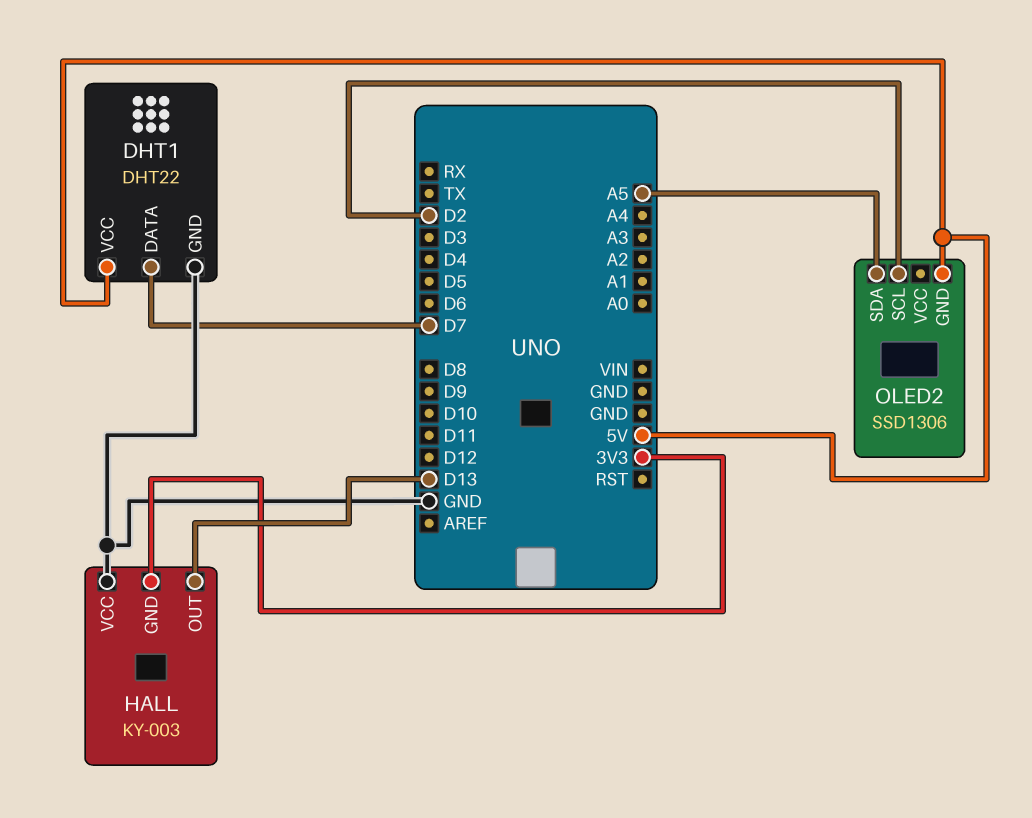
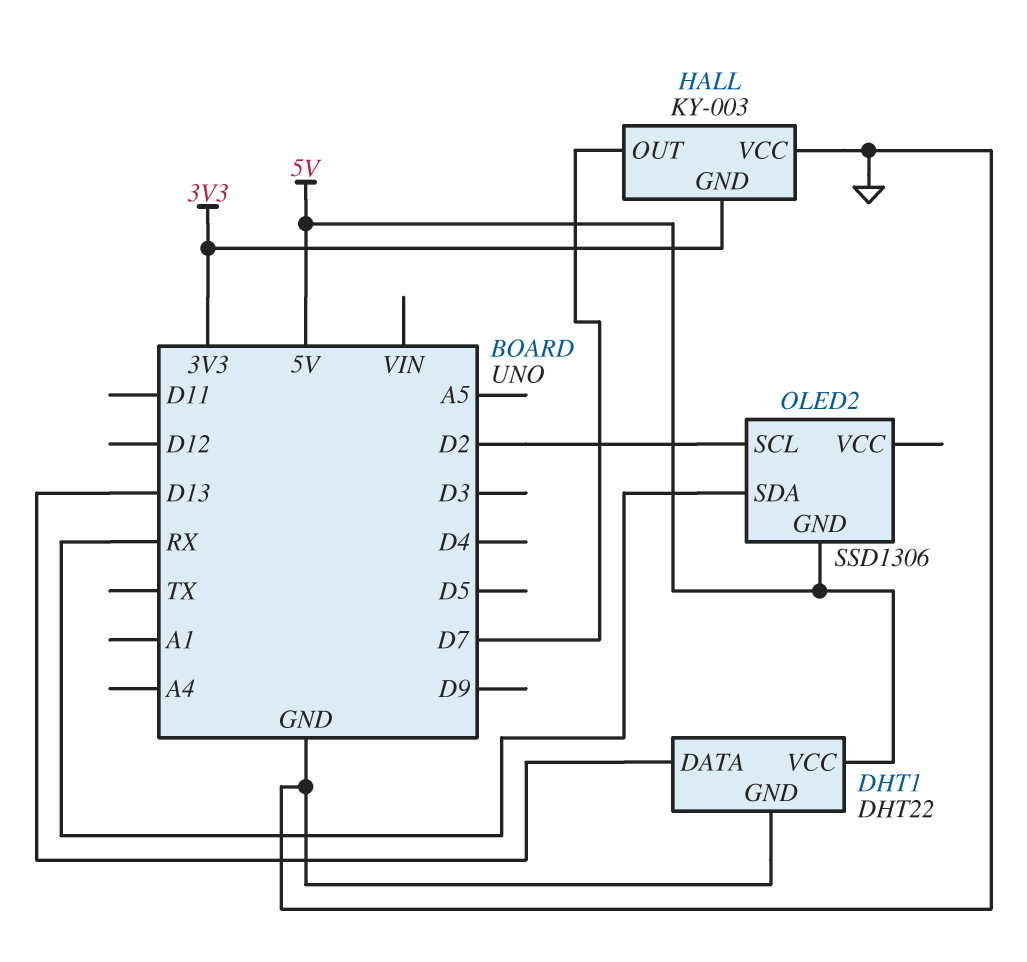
DHT1 pin DATA: D7 -> D13
HALL pin OUT: D13 -> D7
OLED2 pin SDA: A5 -> RX

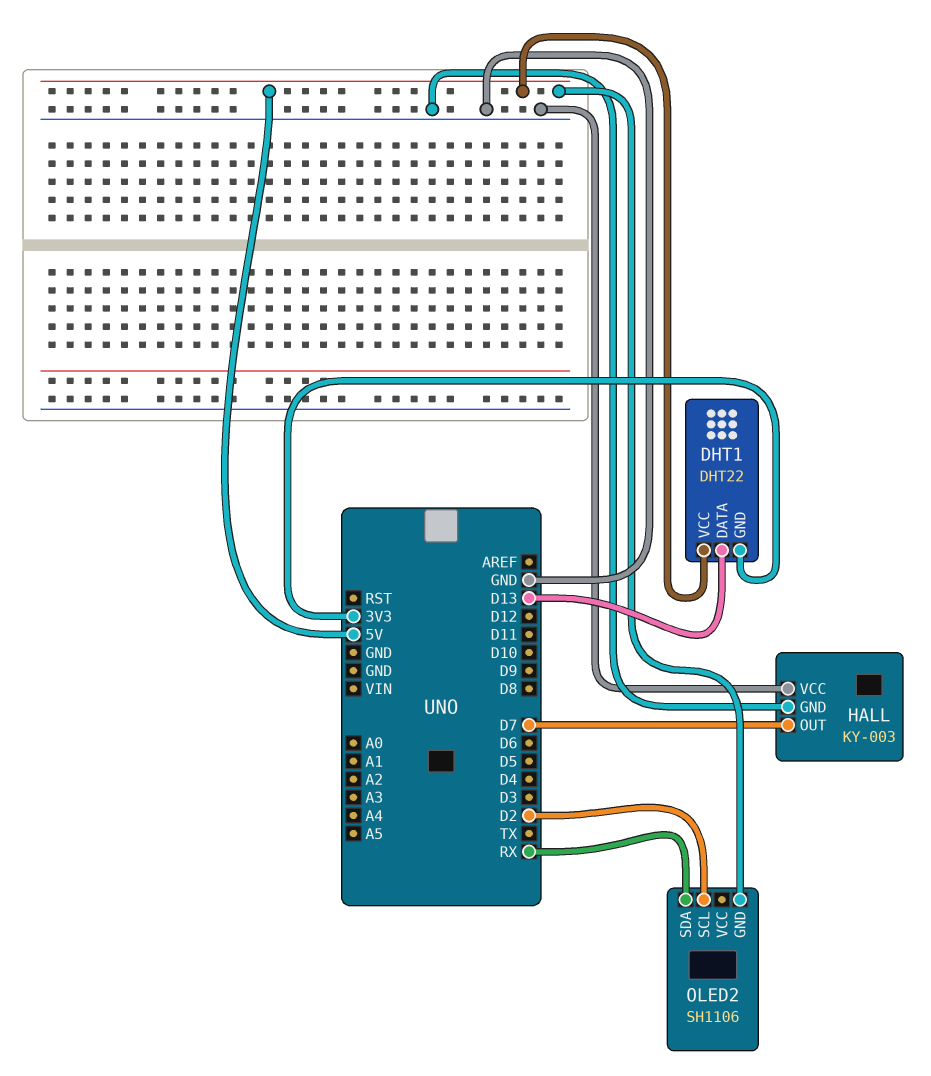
DHT1 pin GND: GND -> 3V3
HALL pin GND: 3V3 -> GND
OLED2: SSD1306 -> SH1106

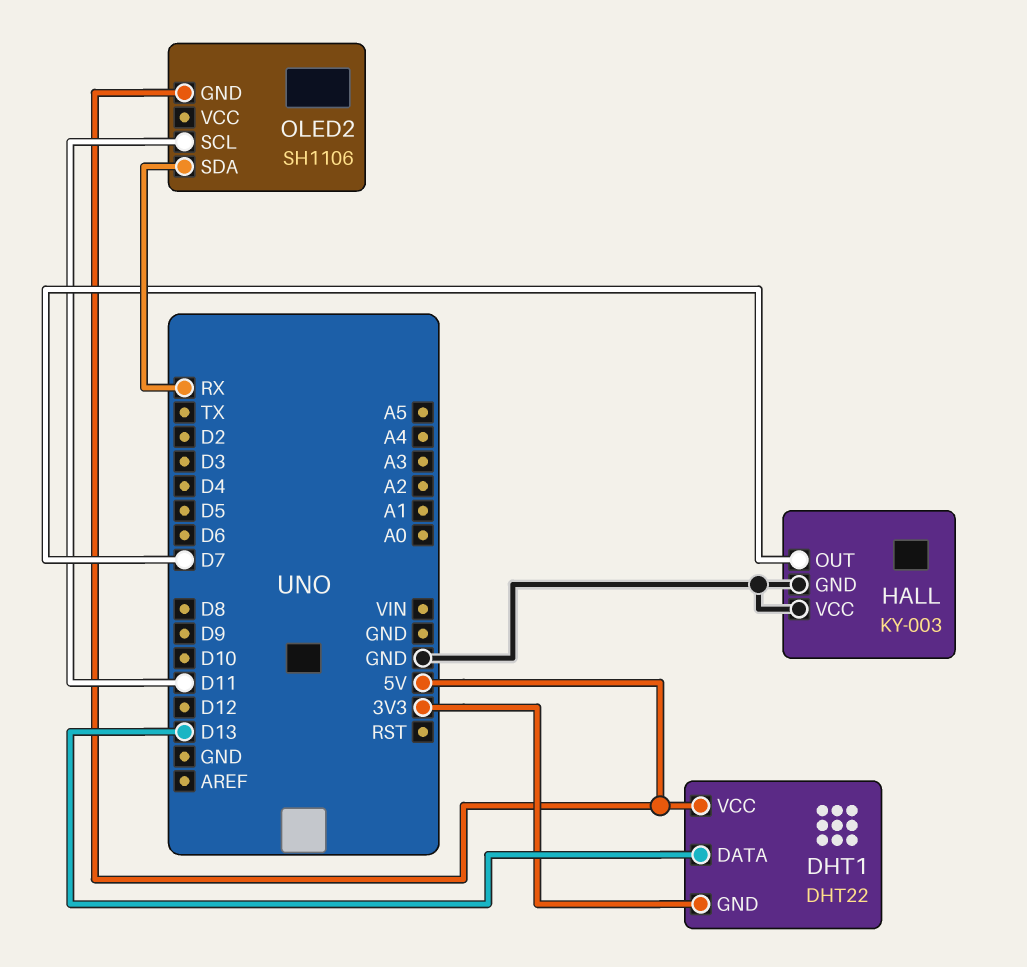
OLED2 pin SCL: D2 -> D11

